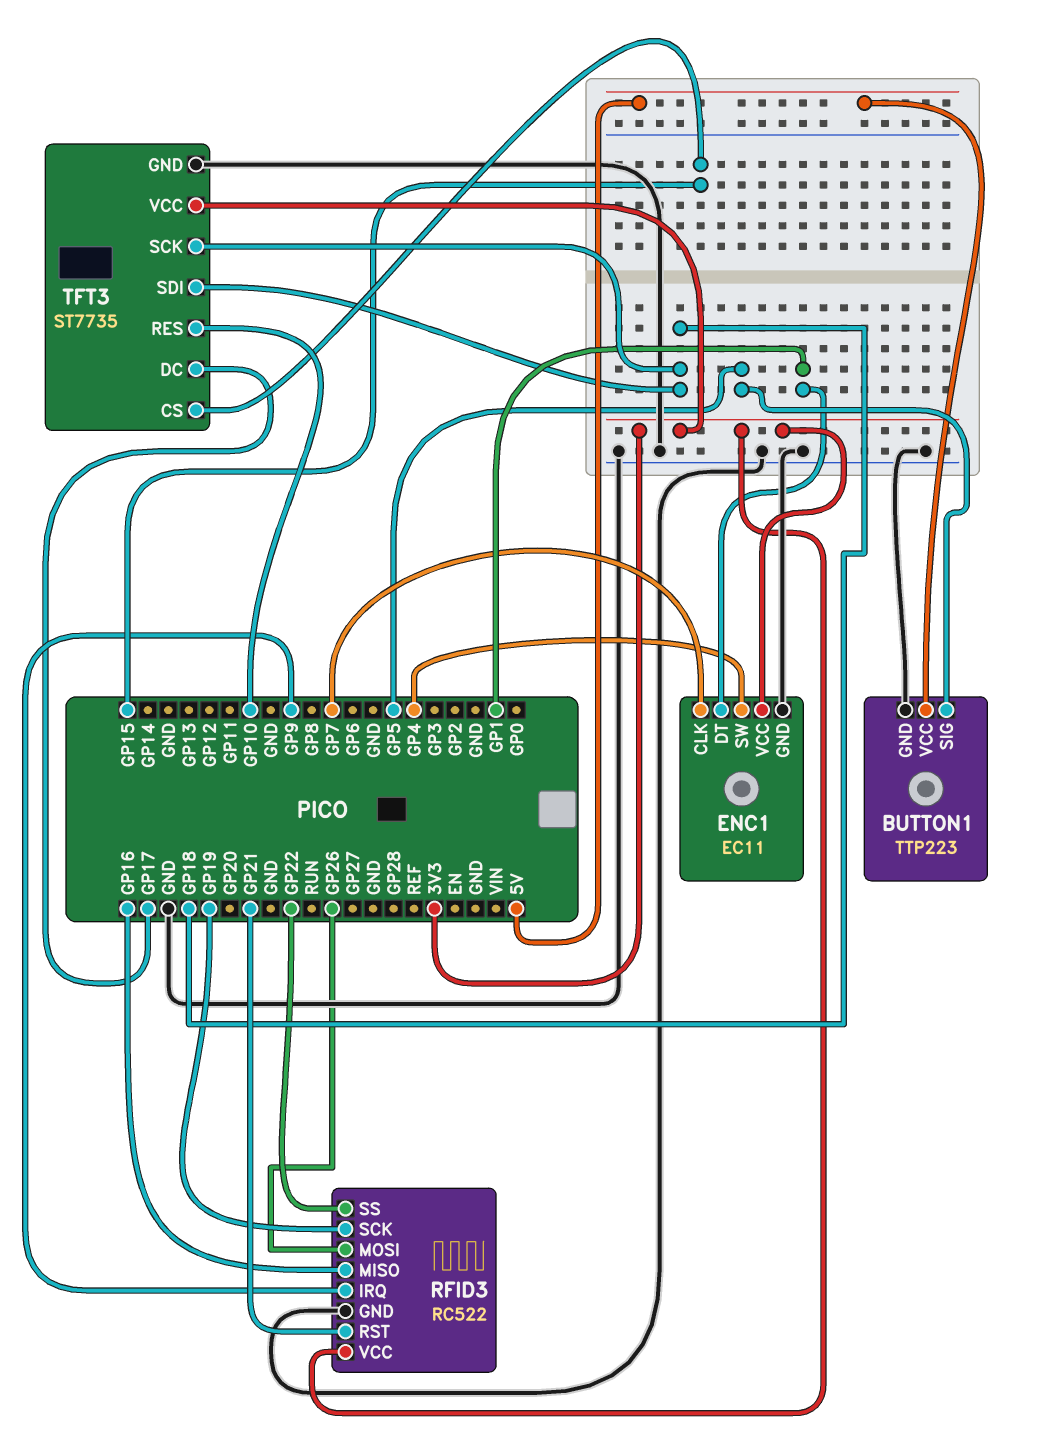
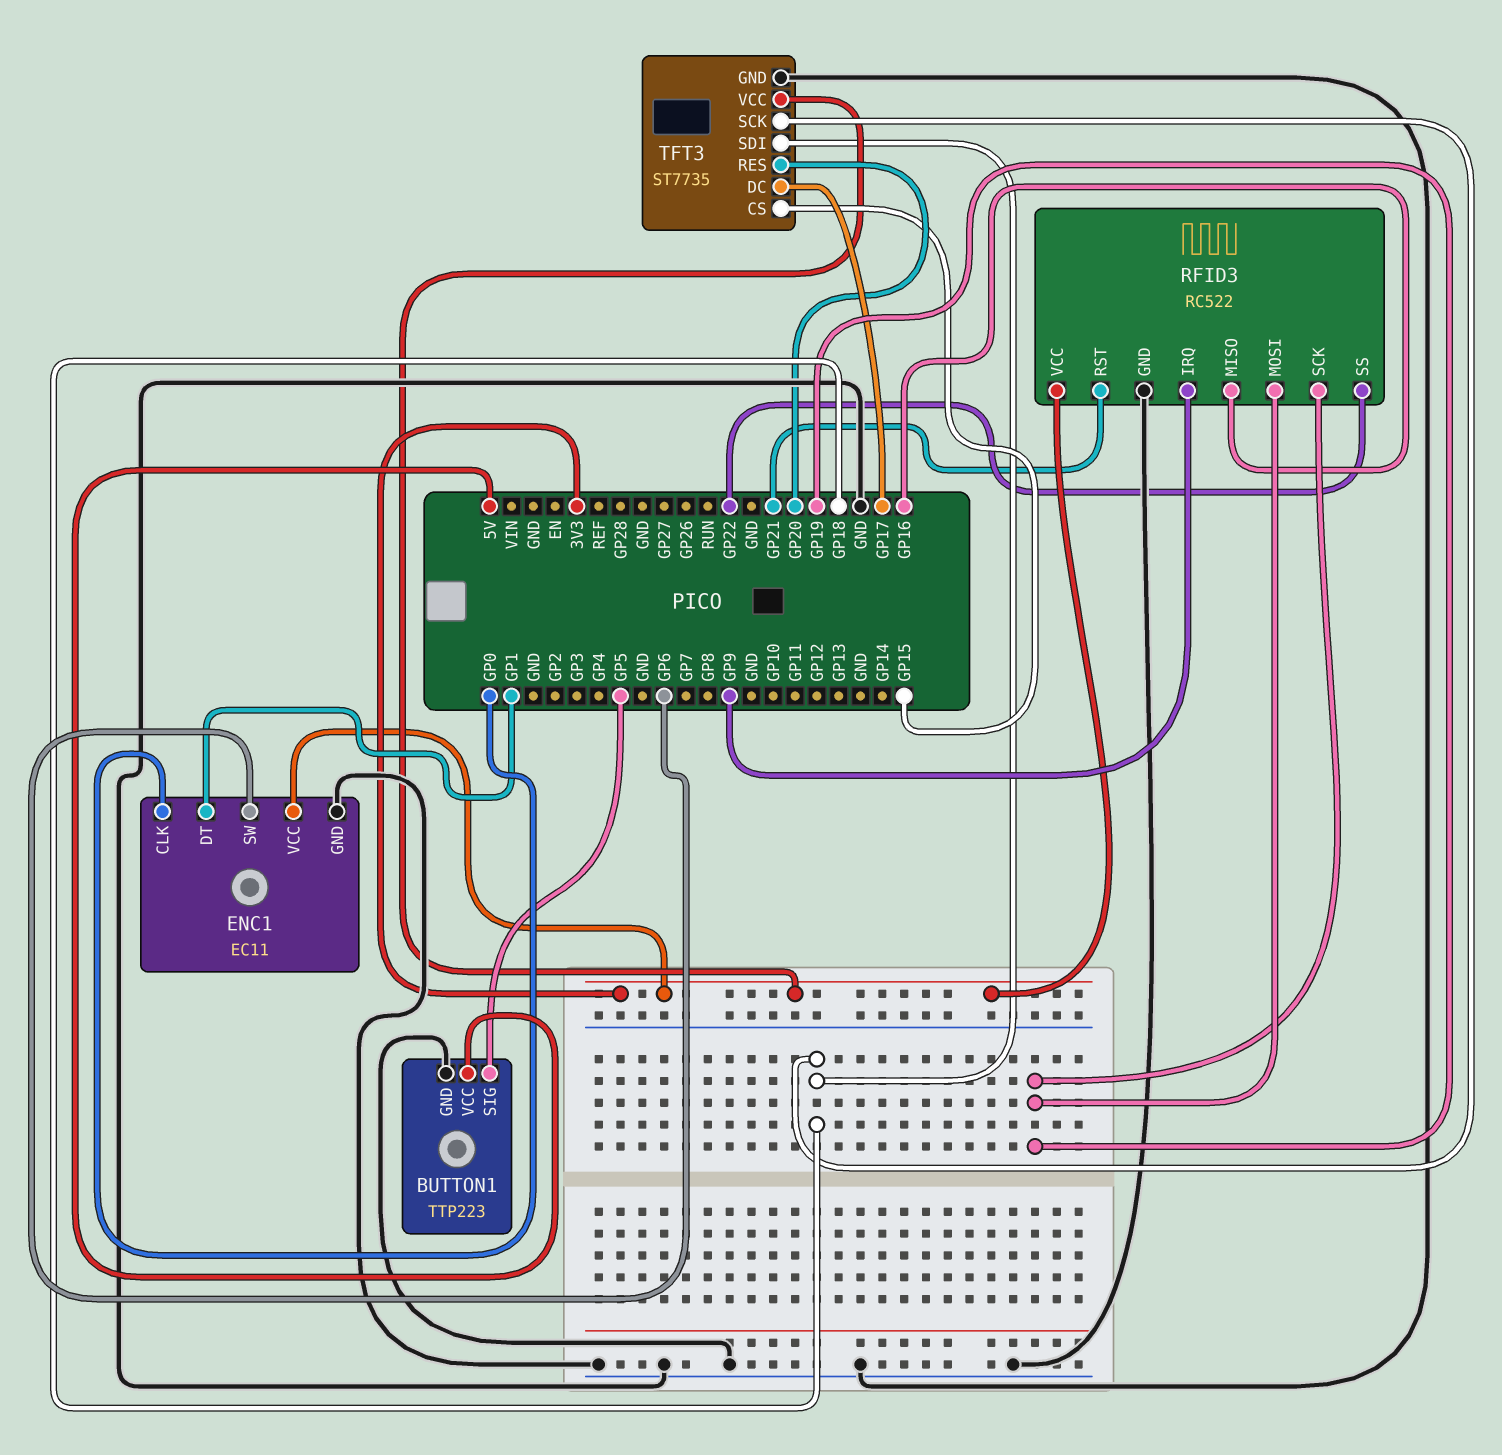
ENC1 pin CLK: GP7 -> GP0
ENC1 pin SW: GP4 -> GP6
RFID3 pin MOSI: GP26 -> GP19
TFT3 pin RES: GP10 -> GP20

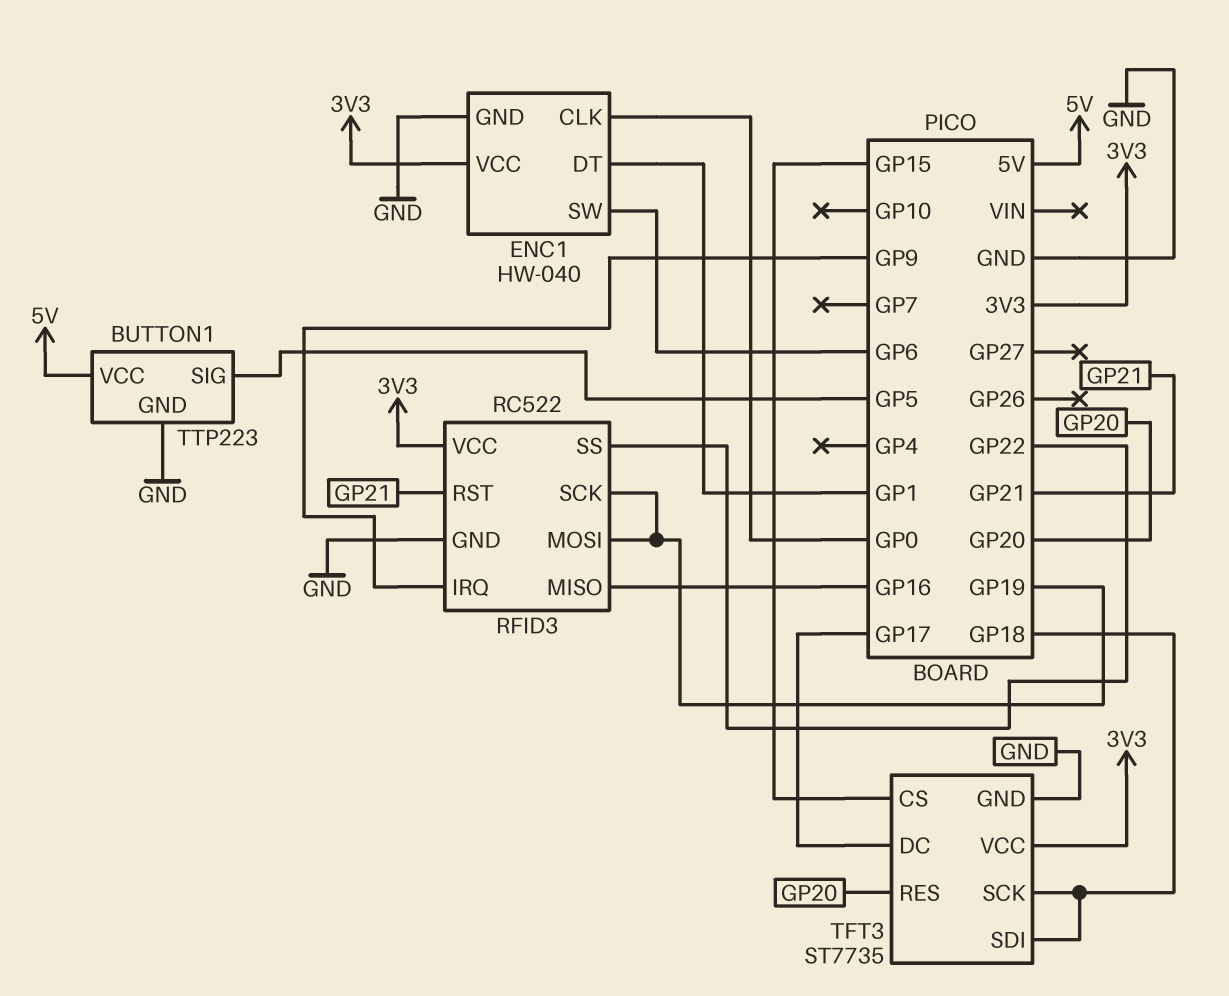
ENC1: EC11 -> HW-040

